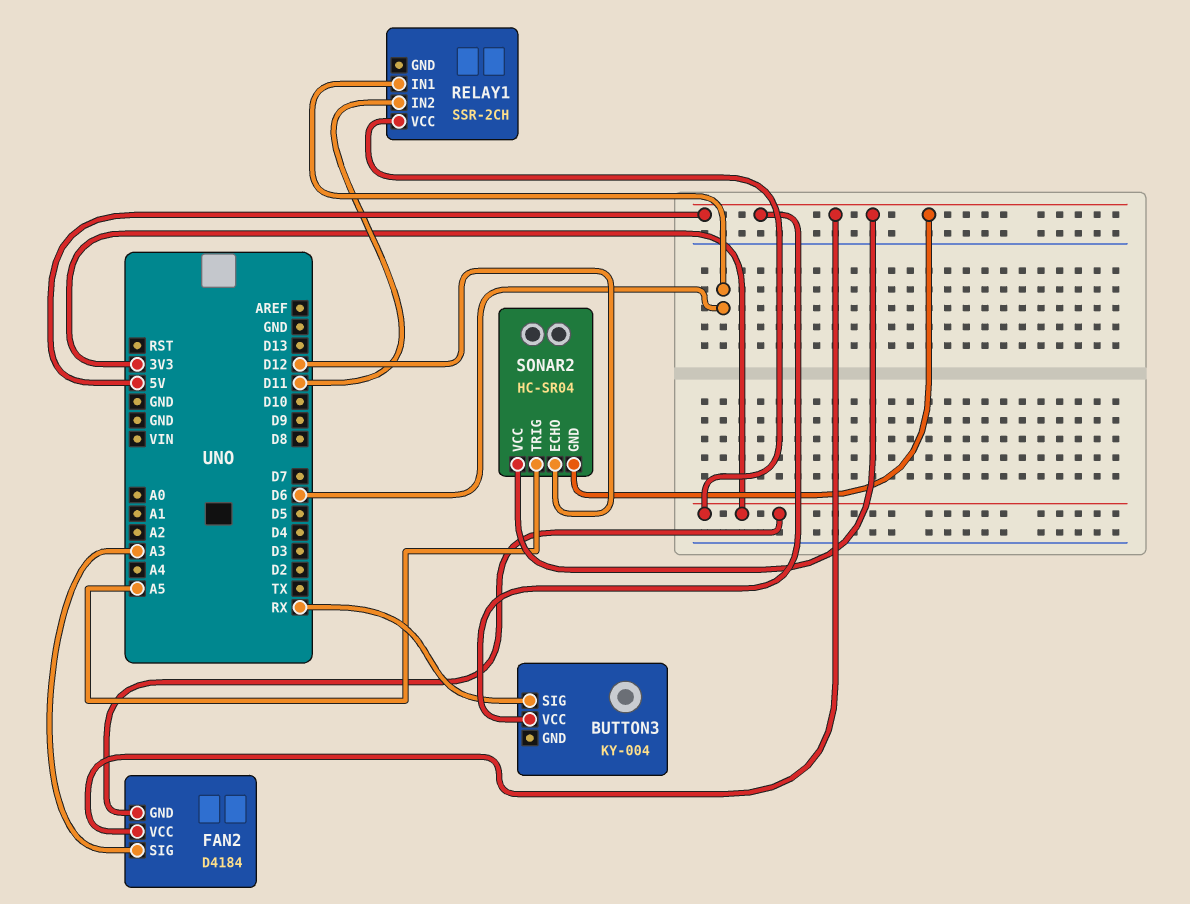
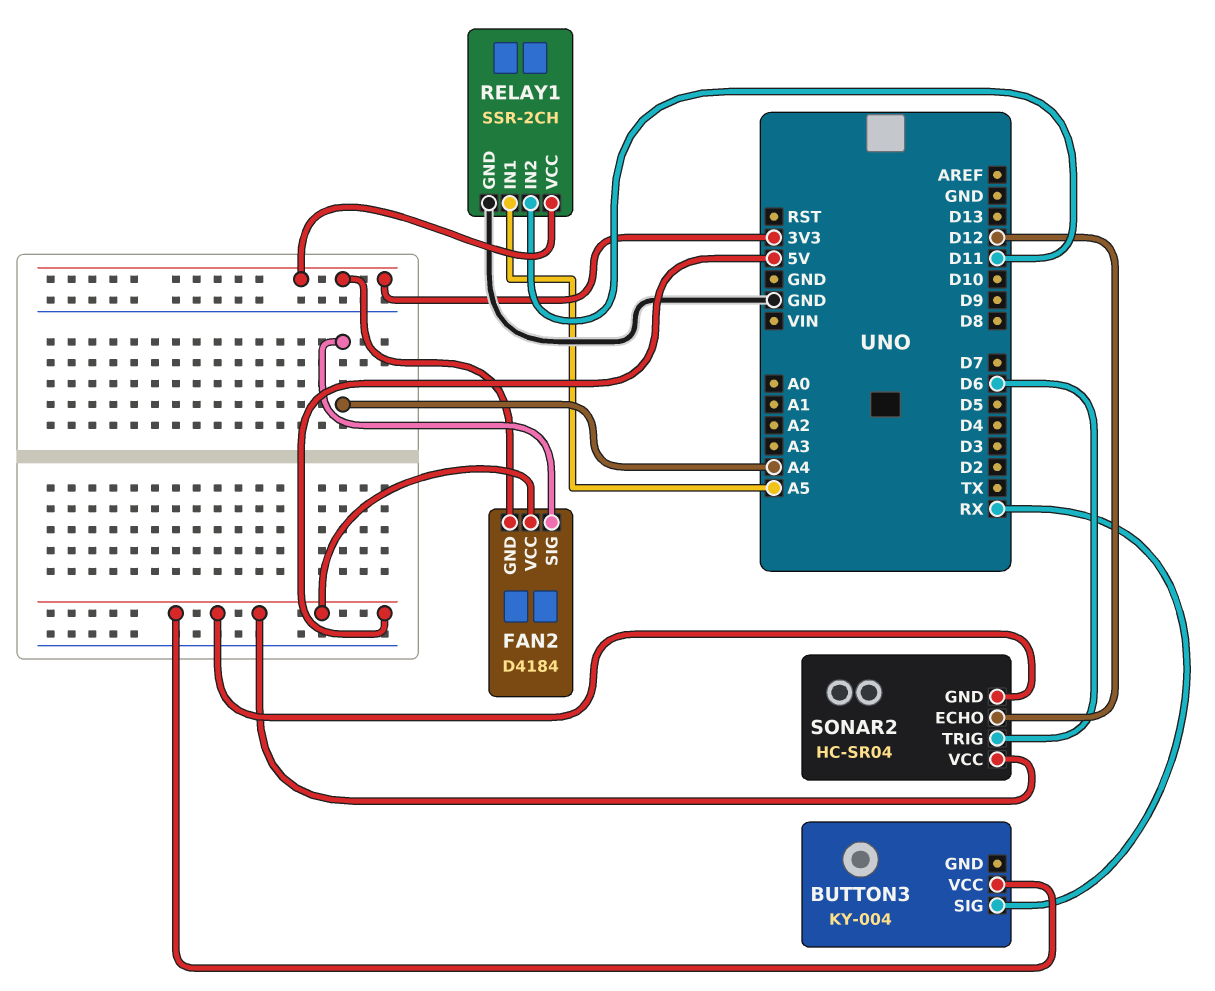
FAN2 pin SIG: A3 -> A4
RELAY1 pin GND: none -> GND
RELAY1 pin IN1: D6 -> A5
SONAR2 pin TRIG: A5 -> D6

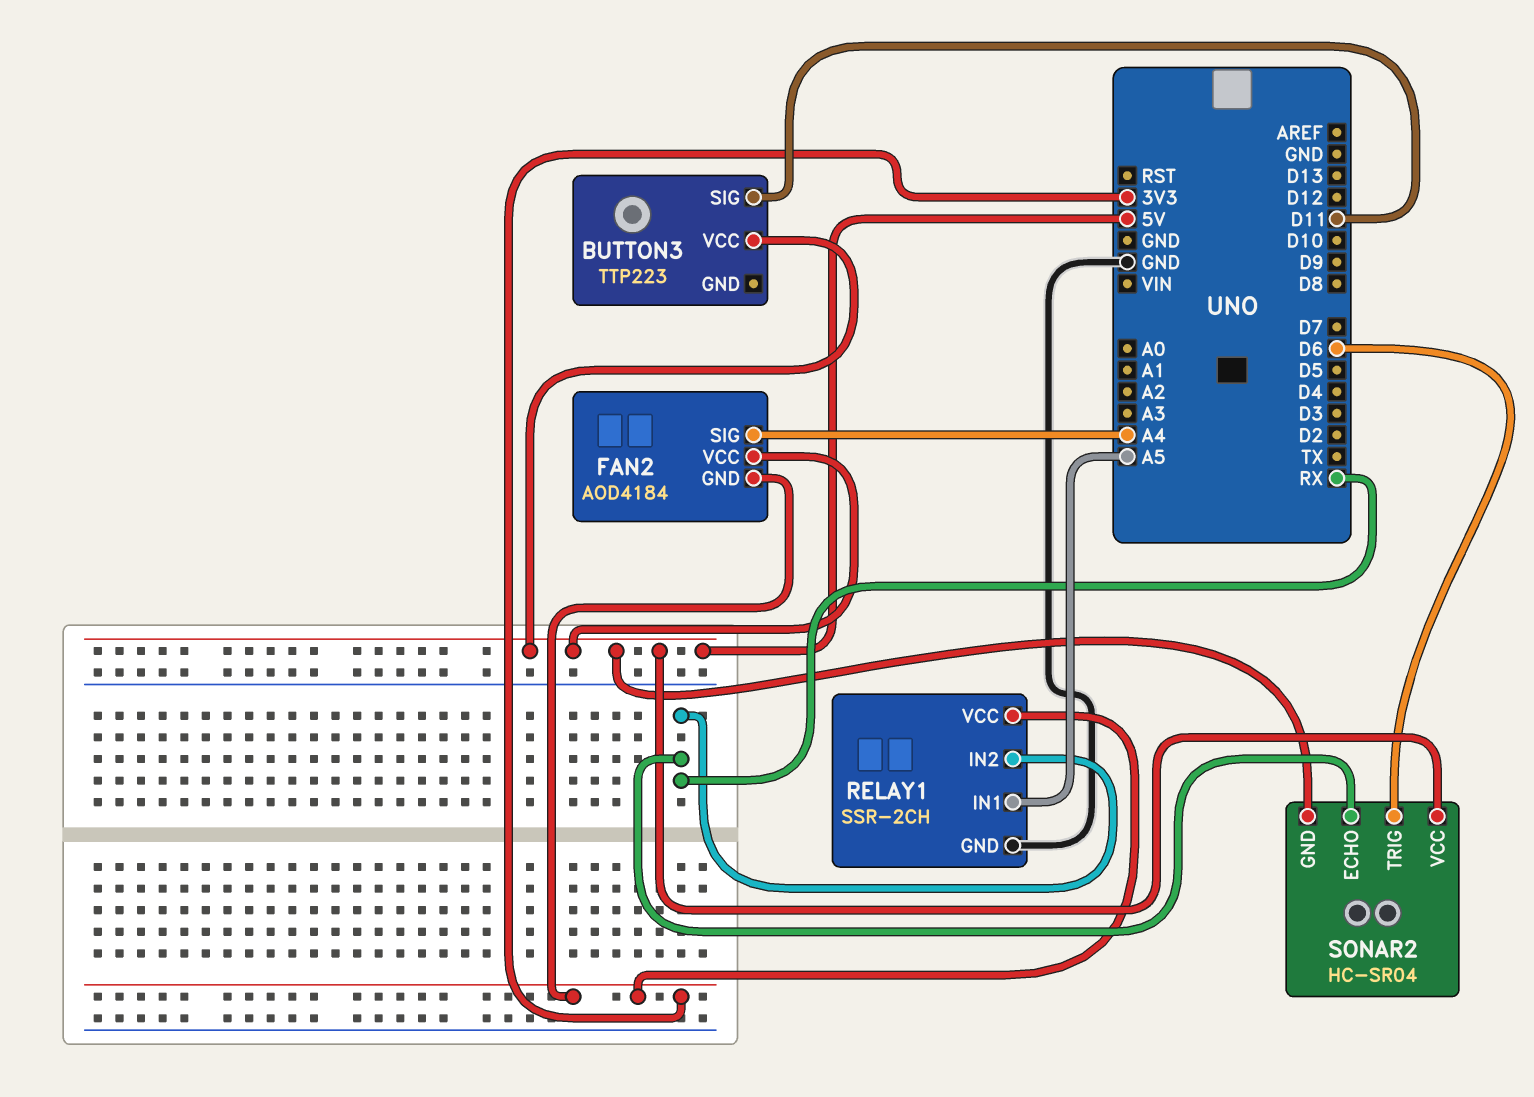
BUTTON3: KY-004 -> TTP223
BUTTON3 pin SIG: RX -> D11
FAN2: D4184 -> AOD4184
RELAY1 pin IN2: D11 -> RX
SONAR2 pin ECHO: D12 -> RX

